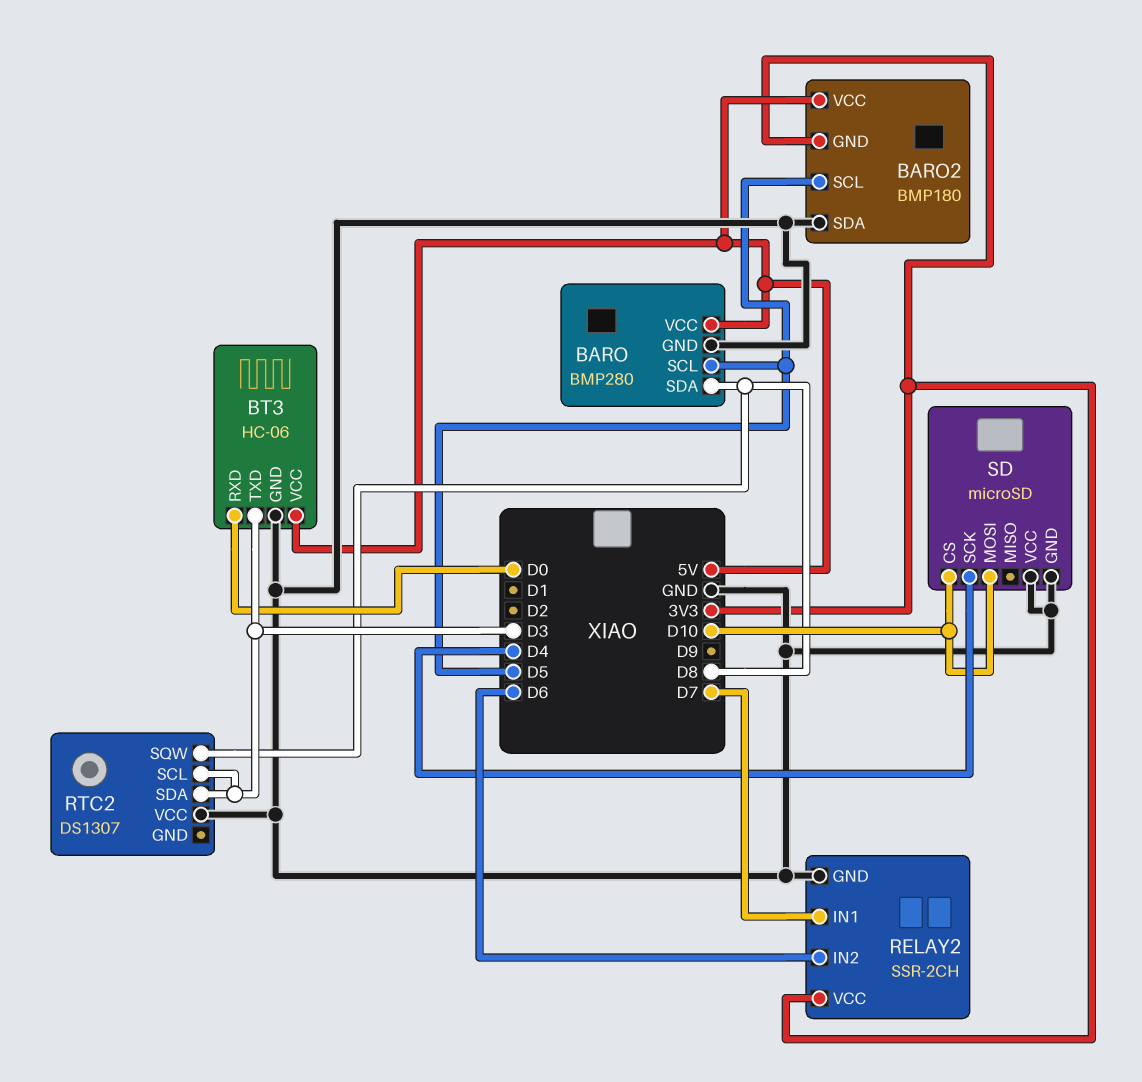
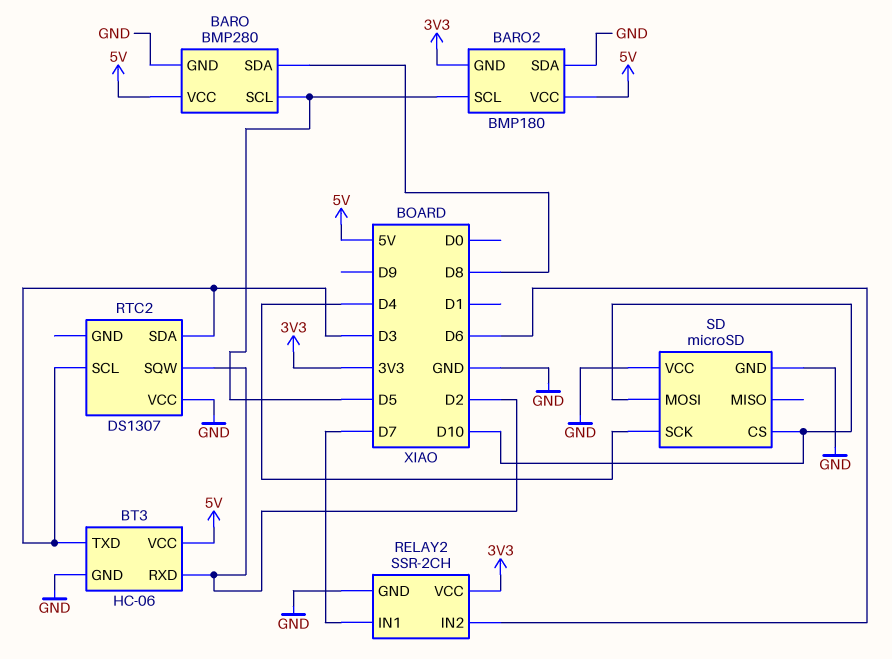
BT3 pin RXD: D0 -> D2
RTC2 pin SQW: D8 -> D2

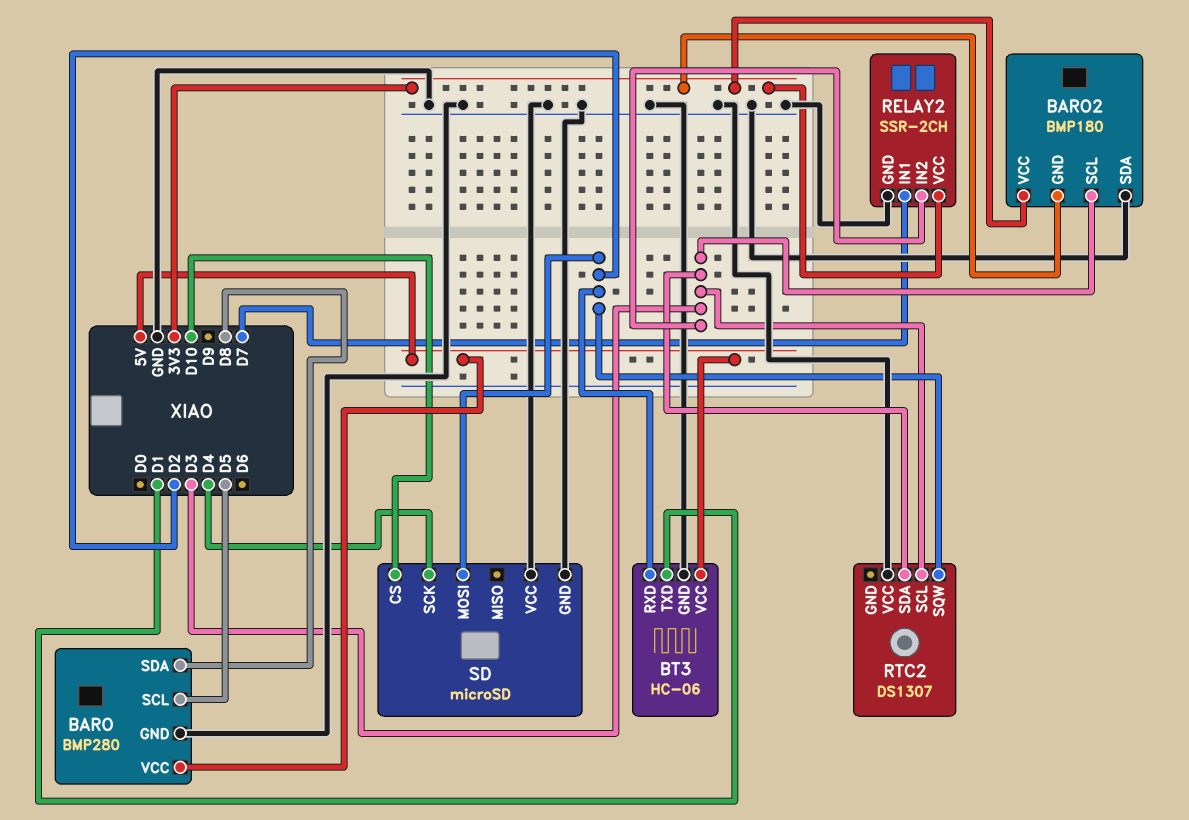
BARO2 pin SCL: D5 -> D3
BARO2 pin VCC: 5V -> 3V3
BT3 pin TXD: D3 -> D1
RELAY2 pin IN2: D6 -> D3
SD pin MOSI: D10 -> D2

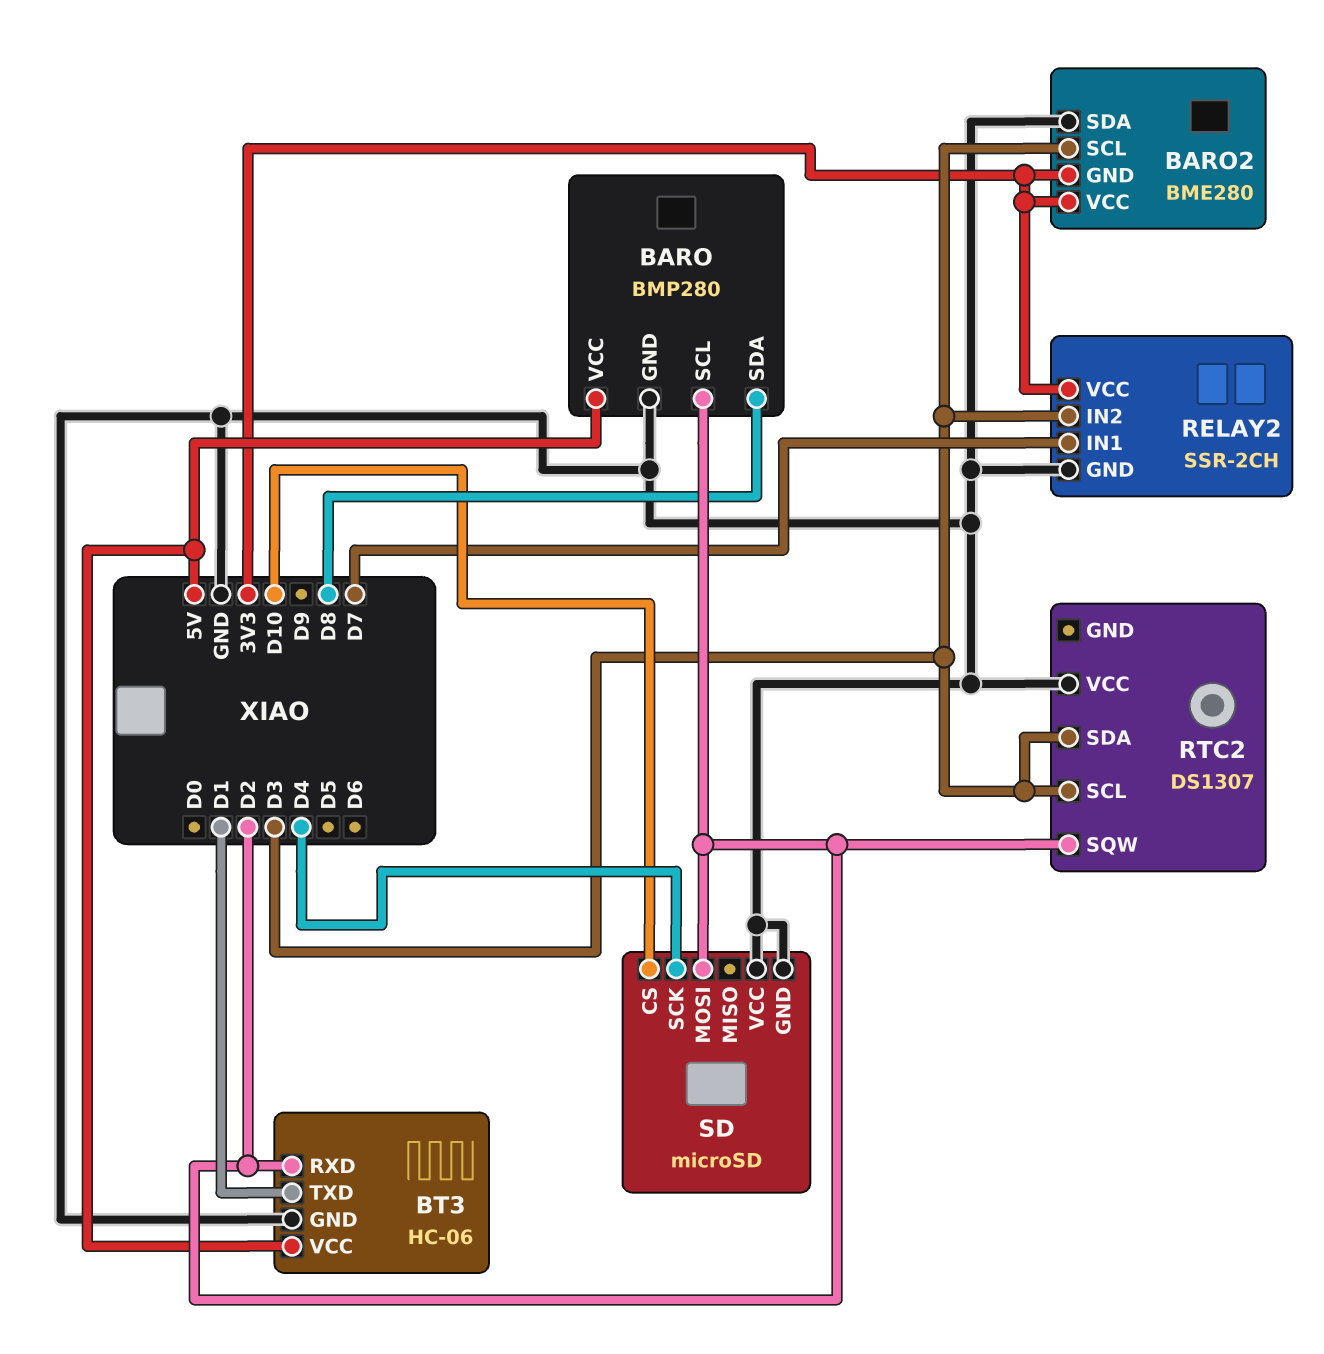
BARO pin SCL: D5 -> D2
BARO2: BMP180 -> BME280

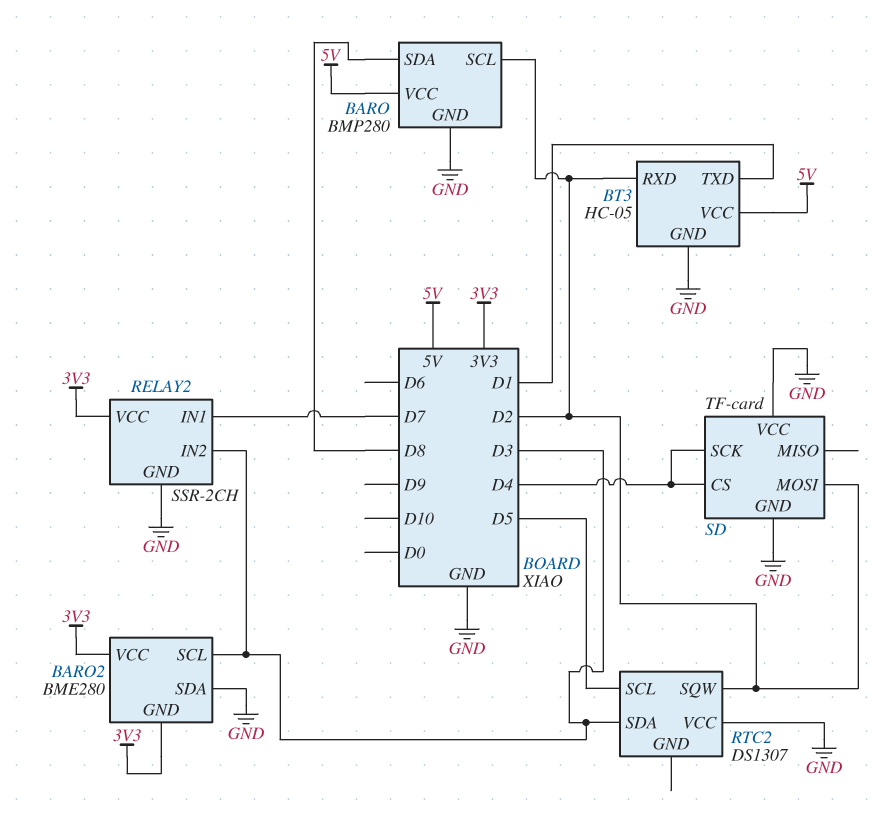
BT3: HC-06 -> HC-05
RTC2 pin SCL: D3 -> D5
SD: microSD -> TF-card
SD pin CS: D10 -> D4

